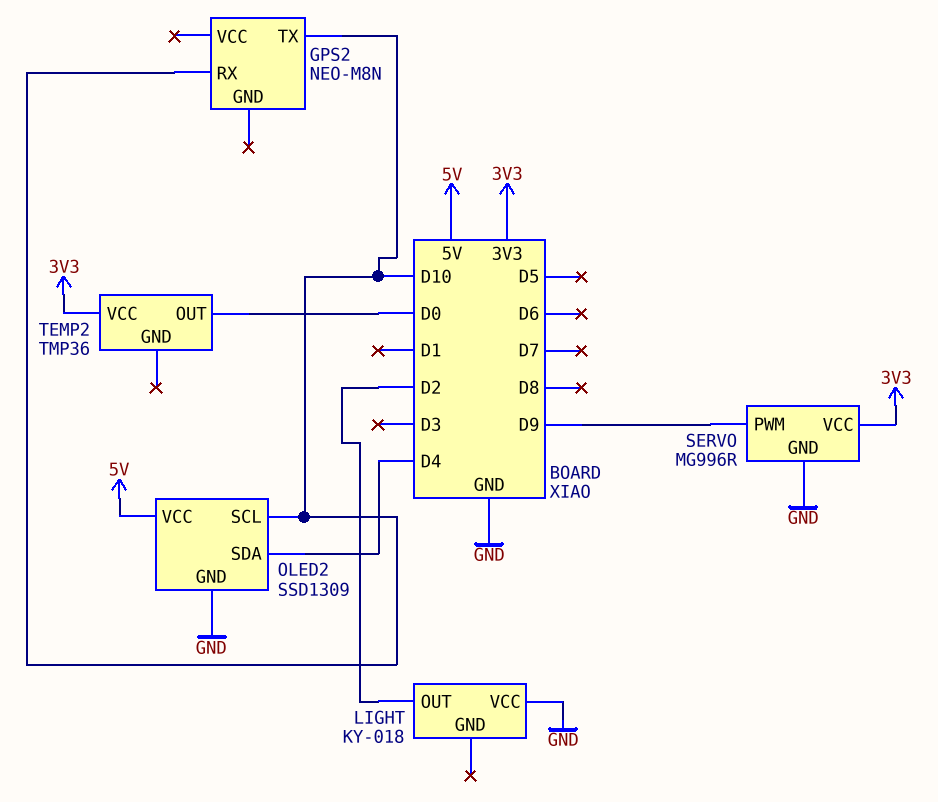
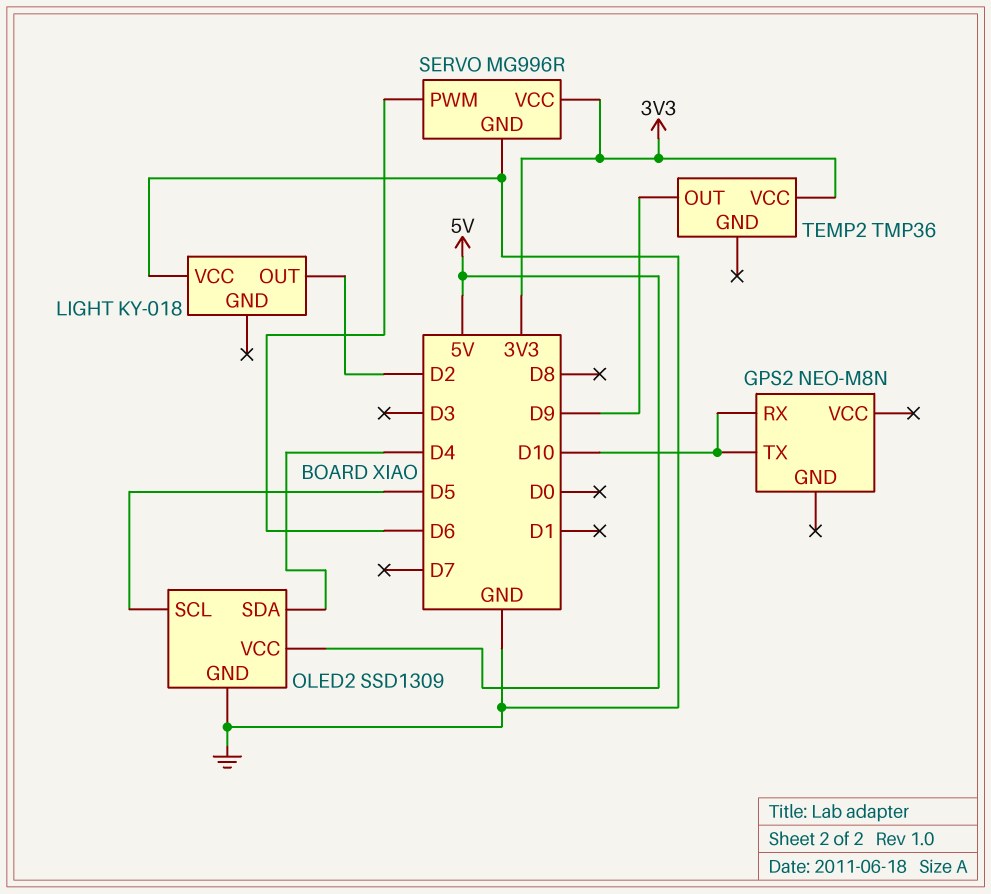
OLED2 pin SCL: D10 -> D5
SERVO pin PWM: D9 -> D6
TEMP2 pin OUT: D0 -> D9

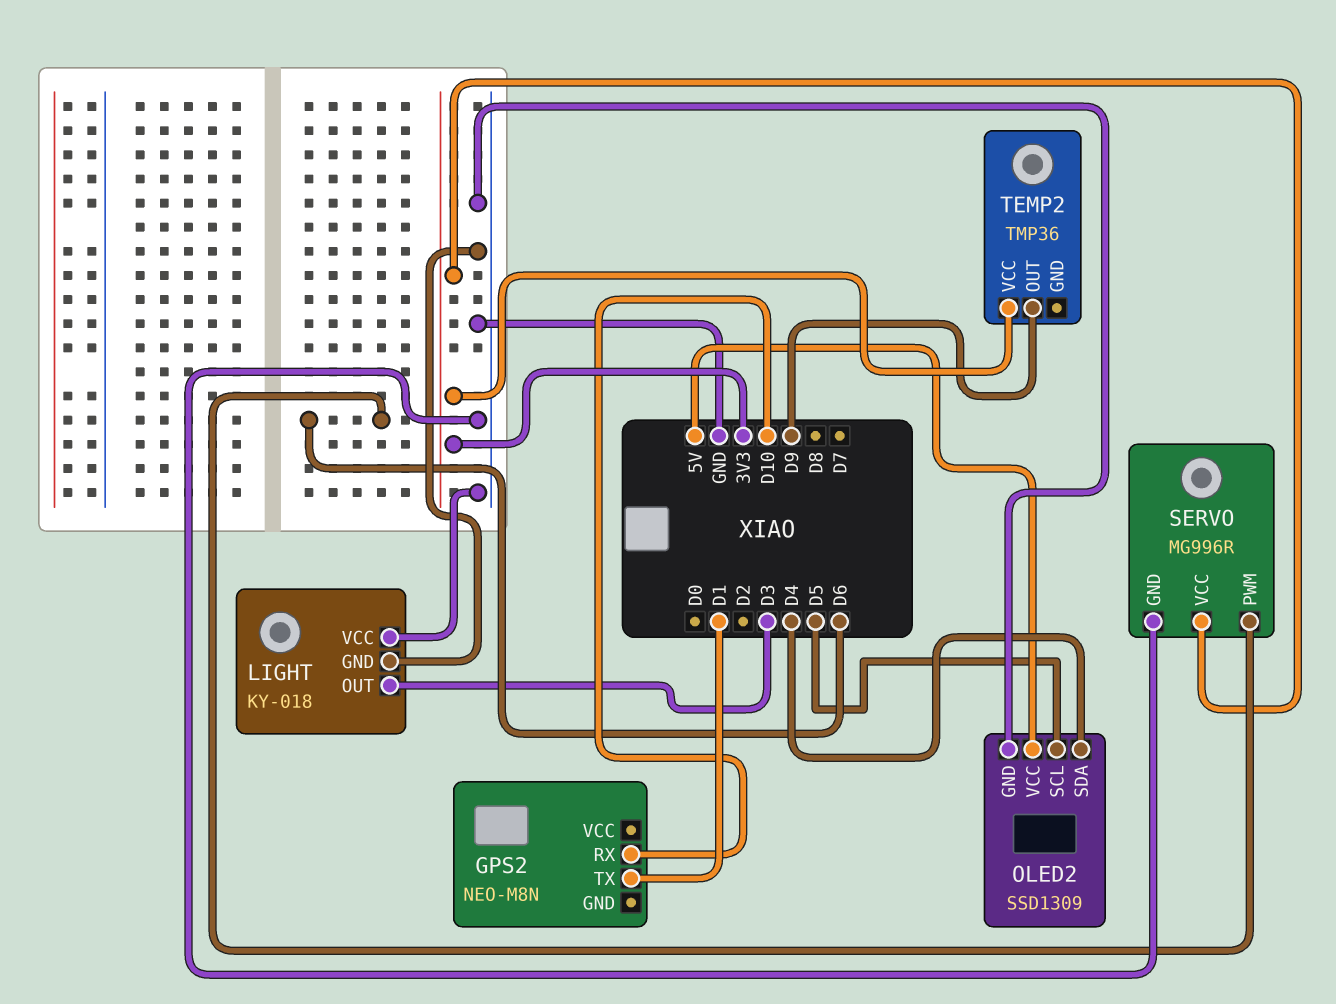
GPS2 pin TX: D10 -> D1
LIGHT pin GND: none -> GND
LIGHT pin OUT: D2 -> D3

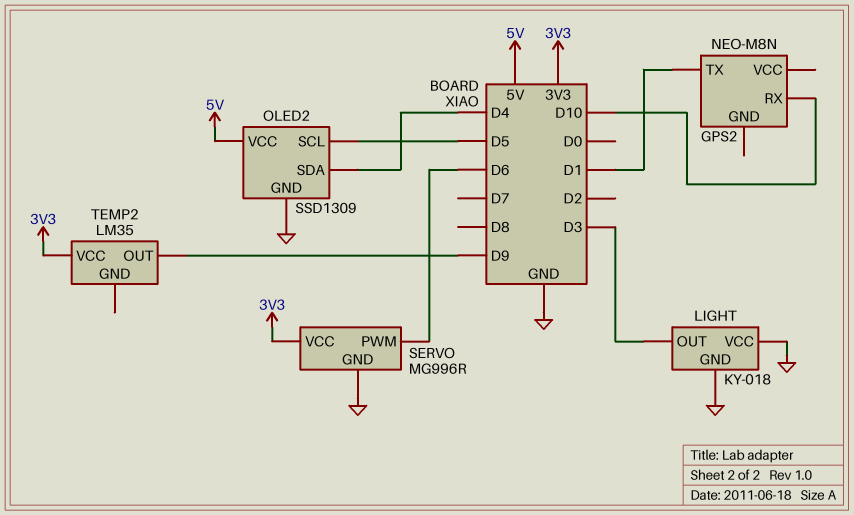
TEMP2: TMP36 -> LM35

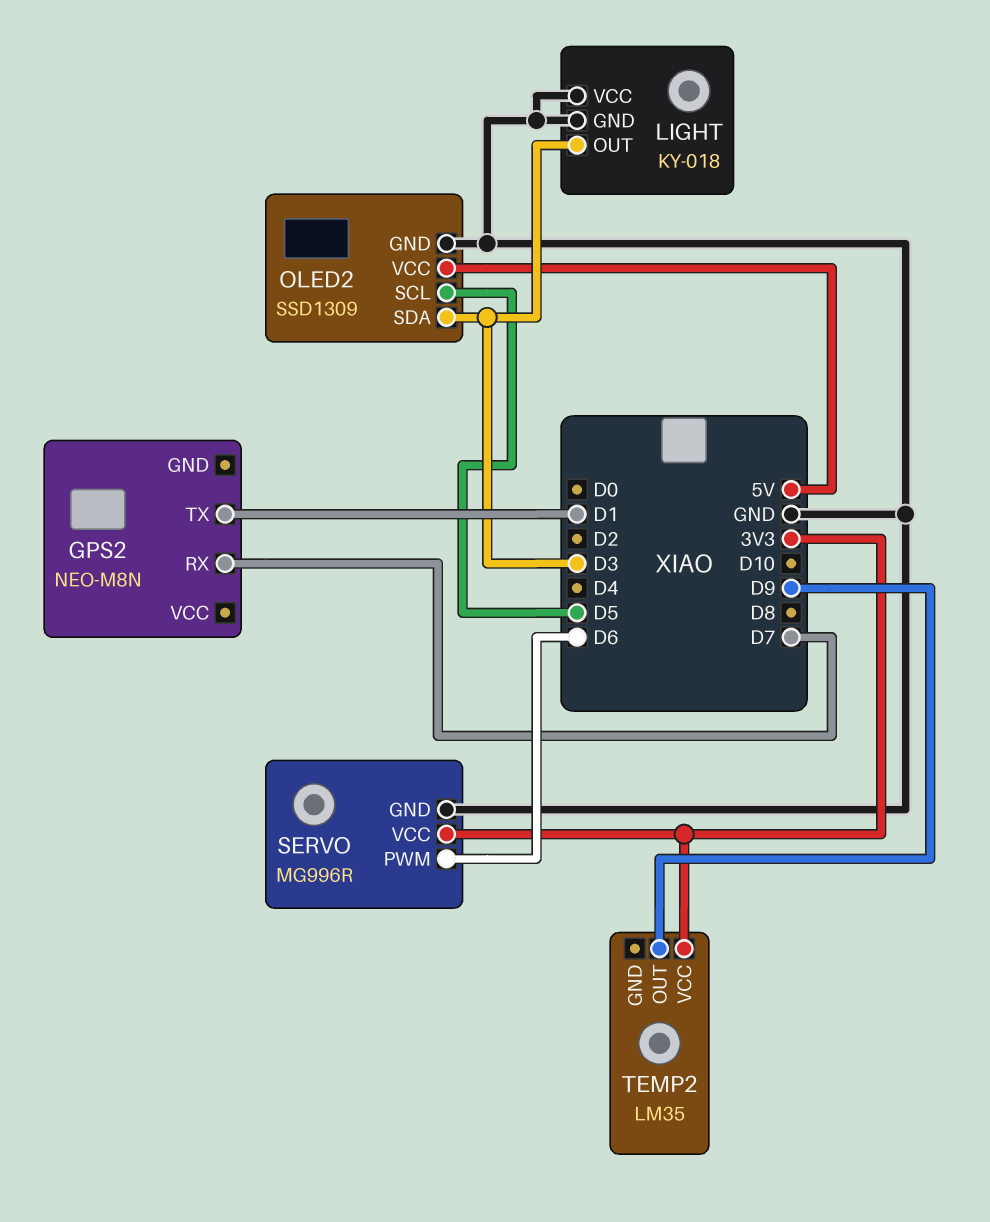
GPS2 pin RX: D10 -> D7
OLED2 pin SDA: D4 -> D3

